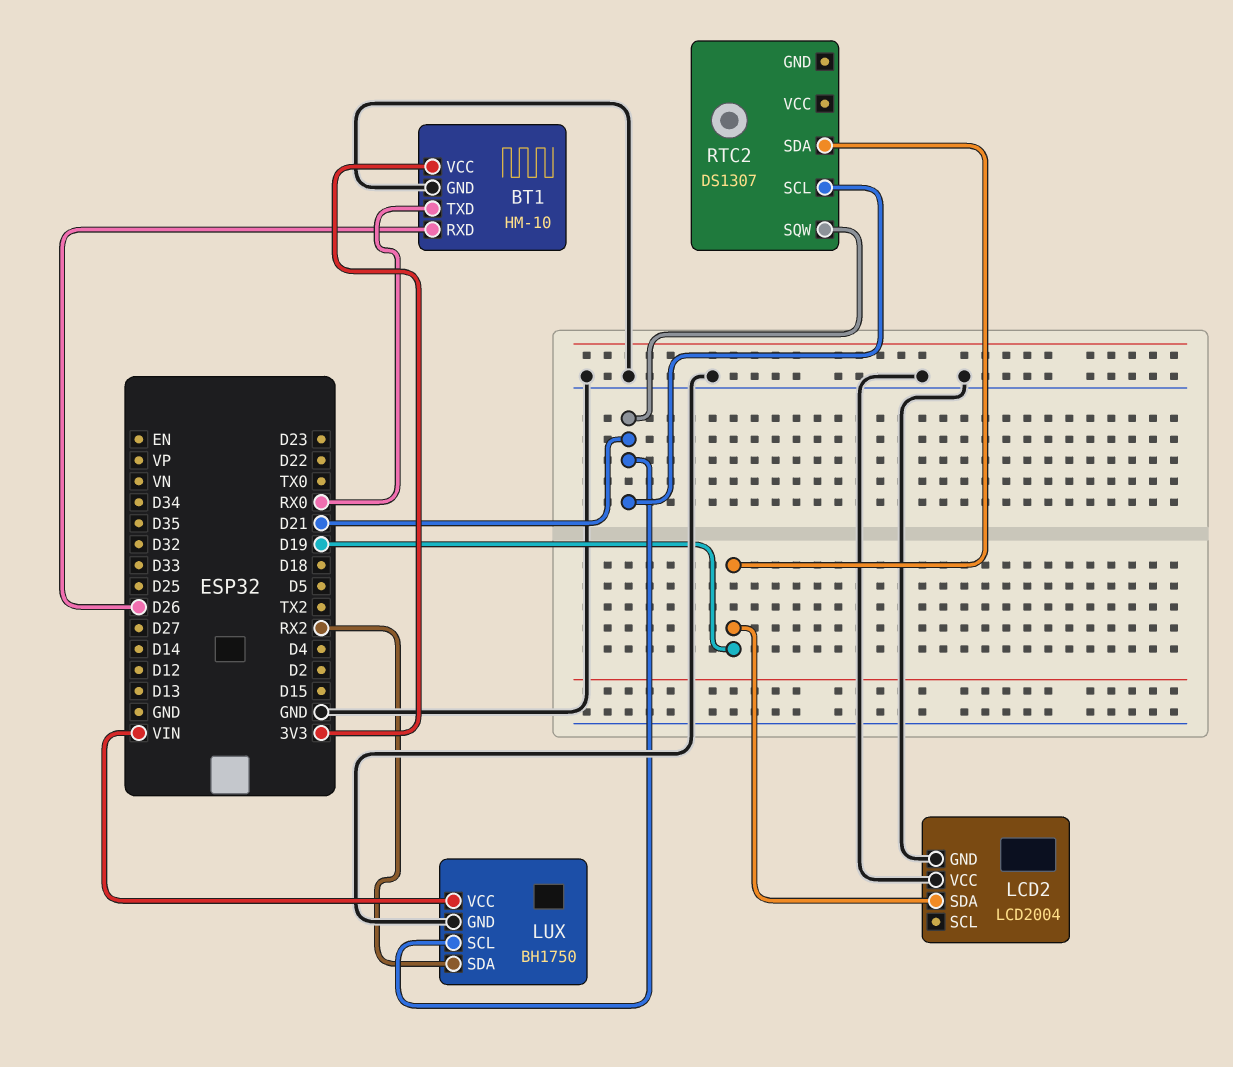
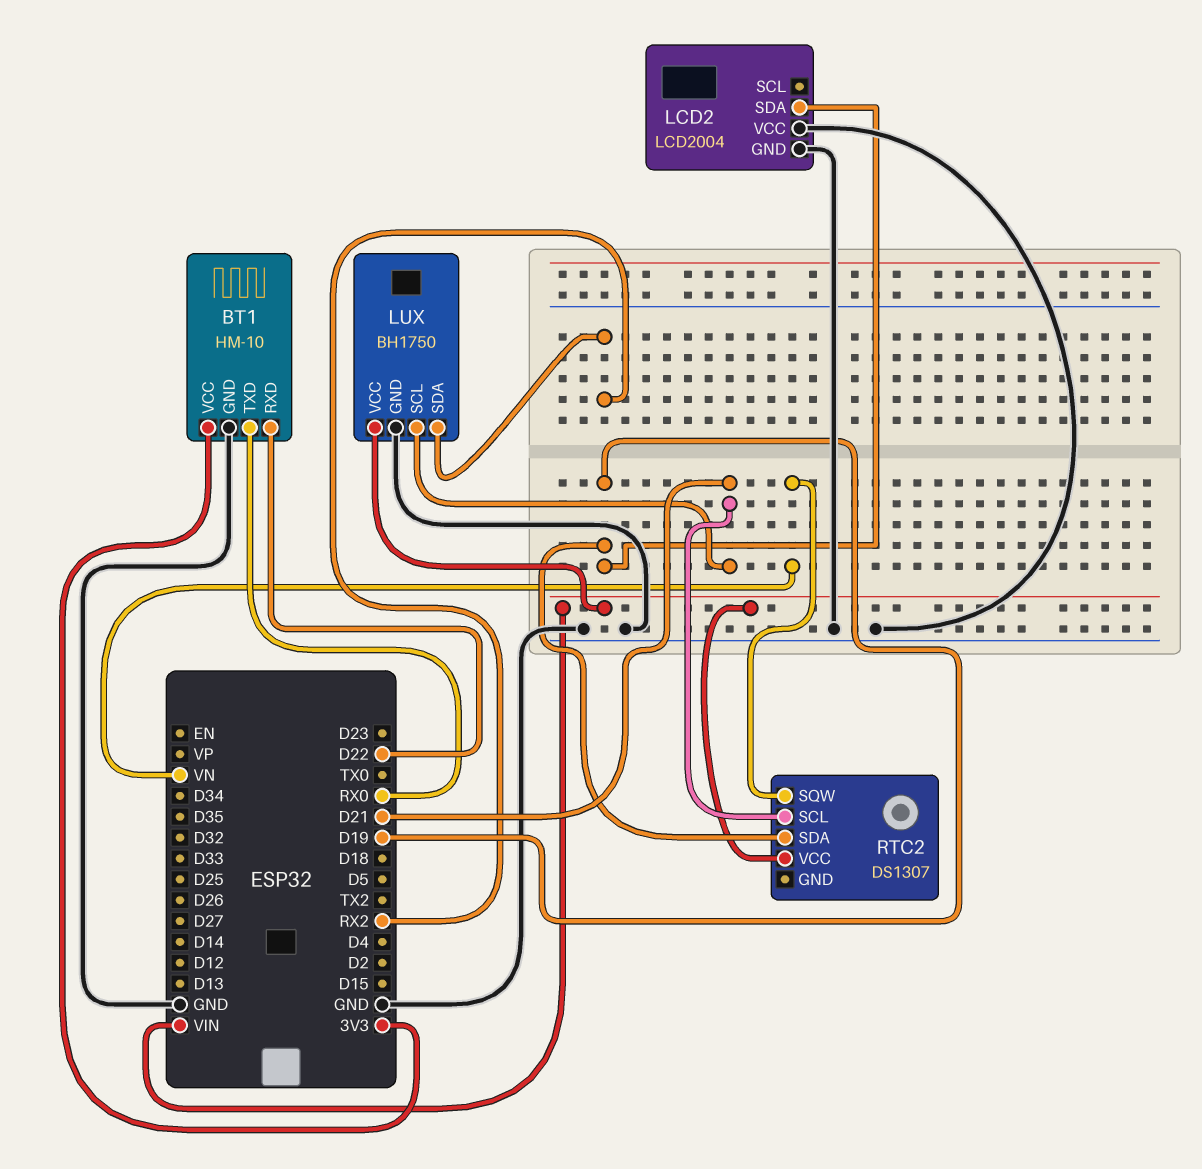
BT1 pin RXD: D26 -> D22
RTC2 pin SQW: D21 -> VN
RTC2 pin VCC: none -> VIN

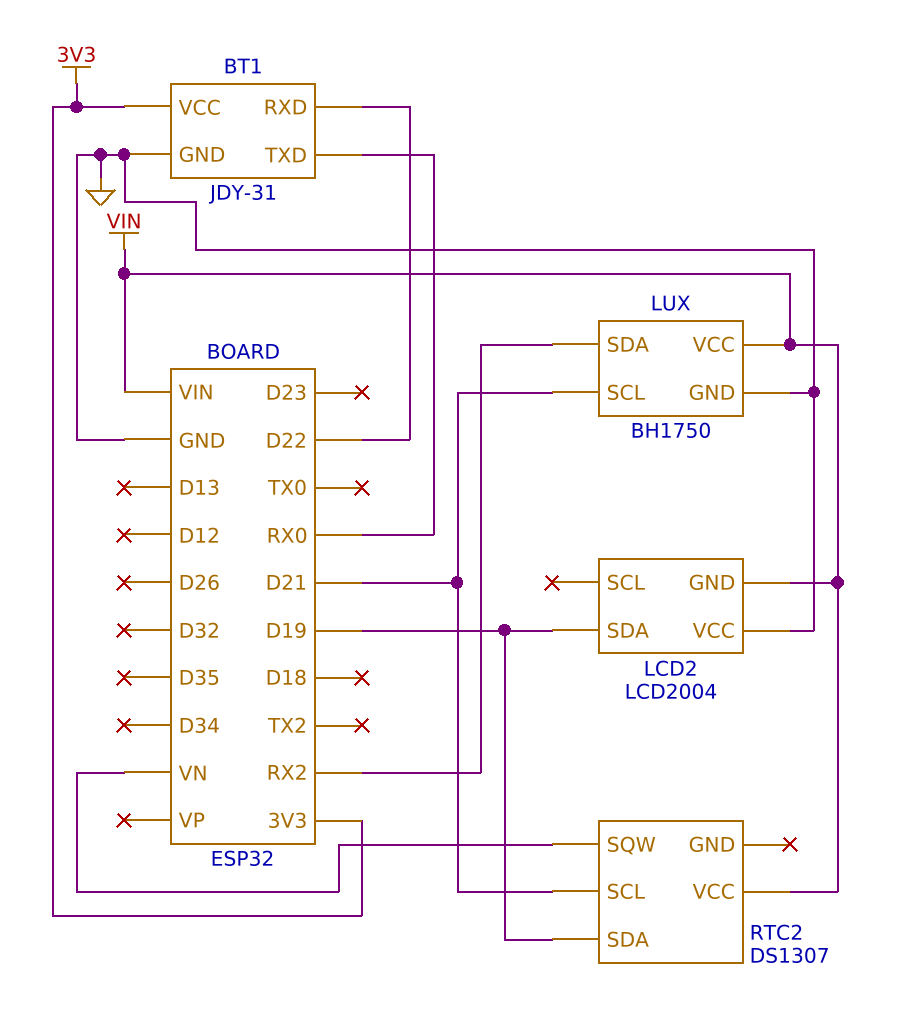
BT1: HM-10 -> JDY-31
LCD2 pin GND: GND -> VIN

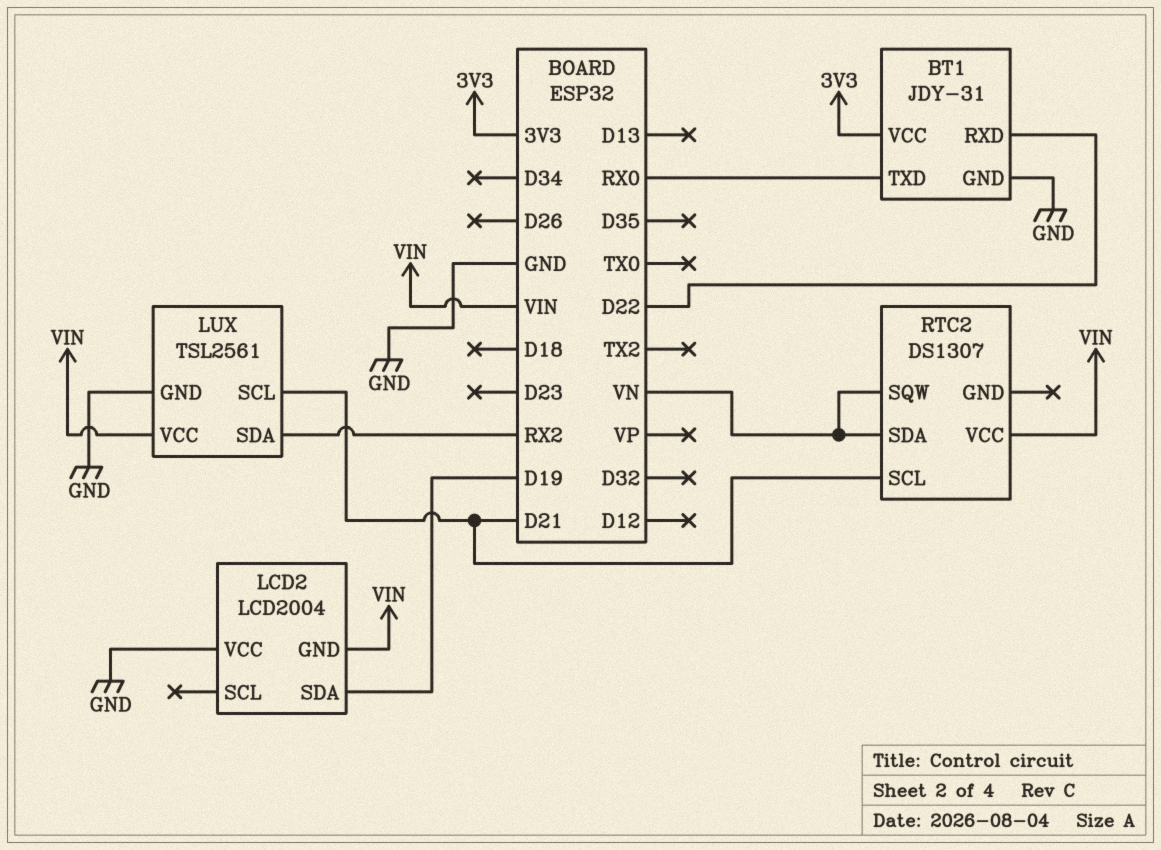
LUX: BH1750 -> TSL2561
RTC2 pin SDA: D19 -> VN

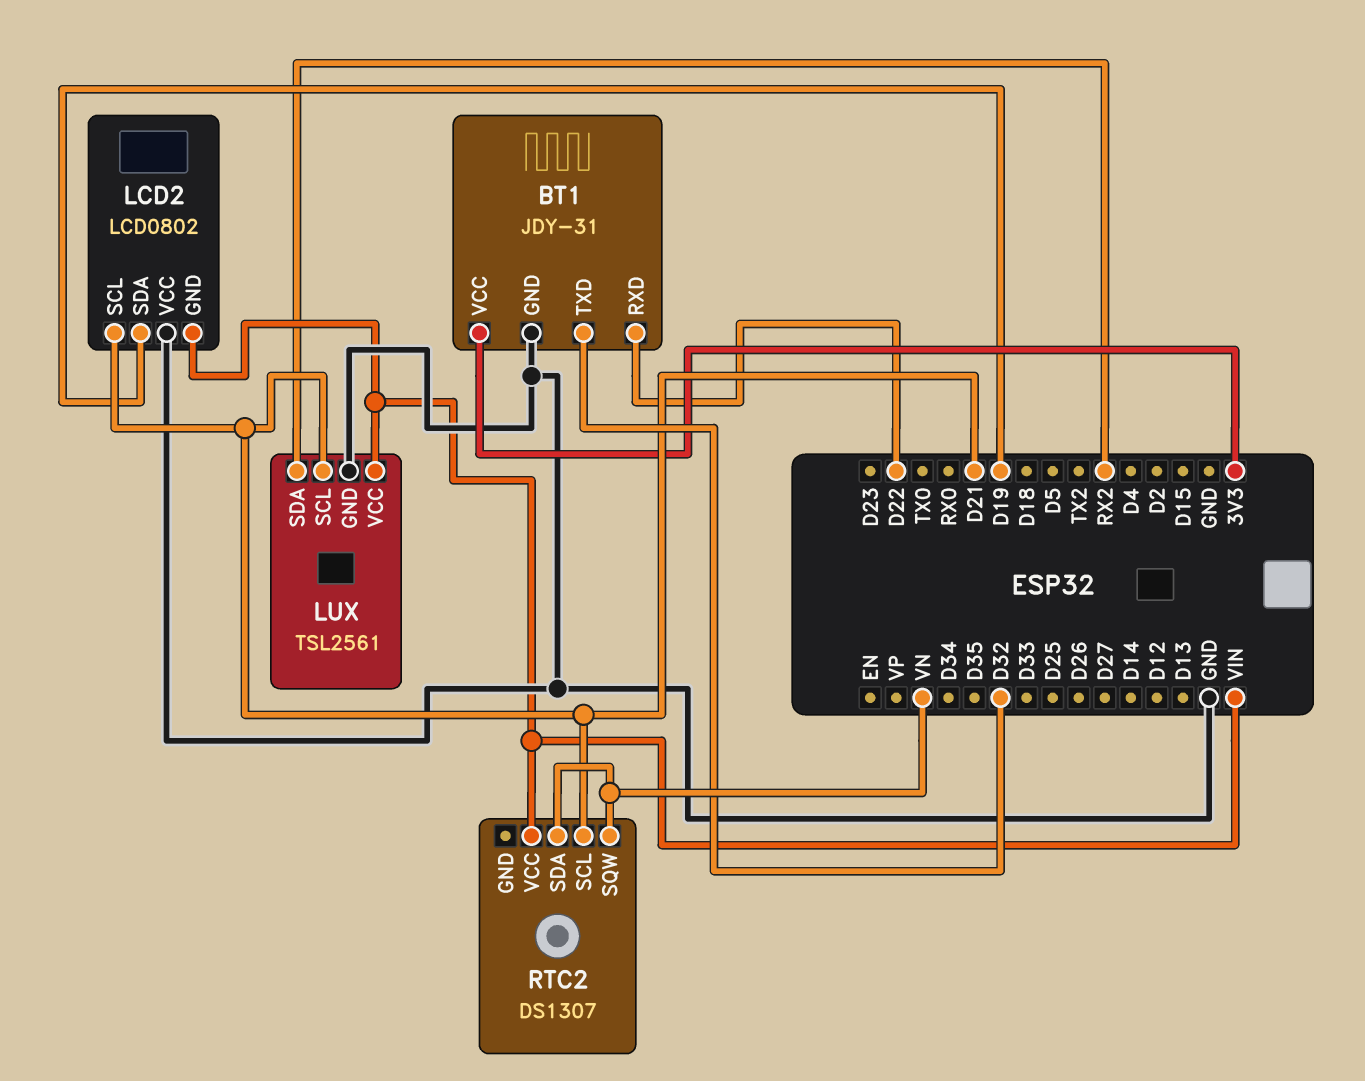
BT1 pin TXD: RX0 -> D32
LCD2: LCD2004 -> LCD0802
LCD2 pin SCL: none -> D21

